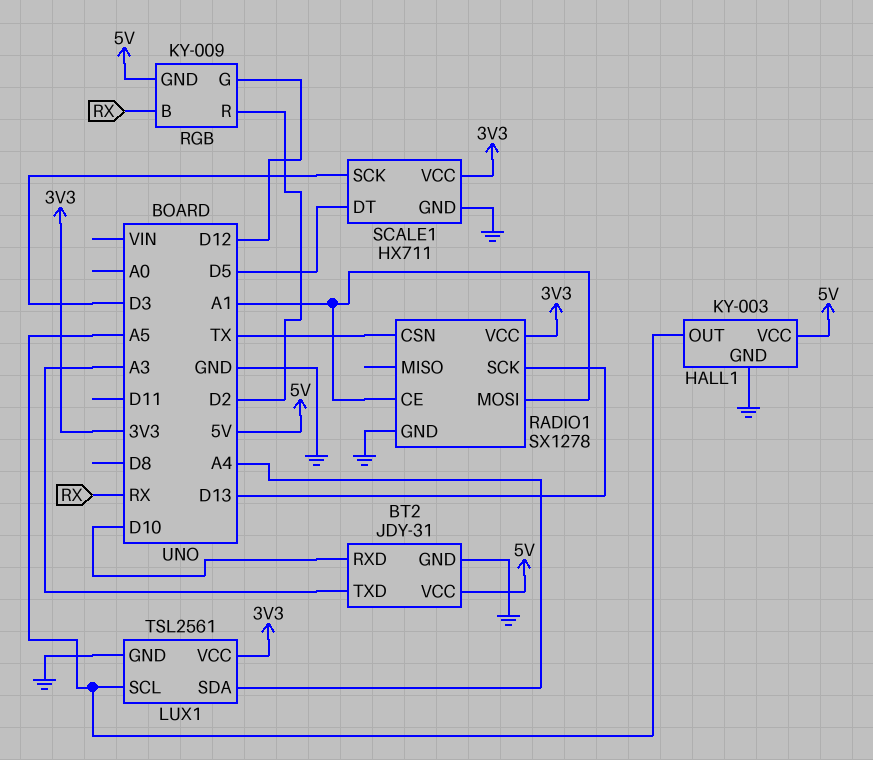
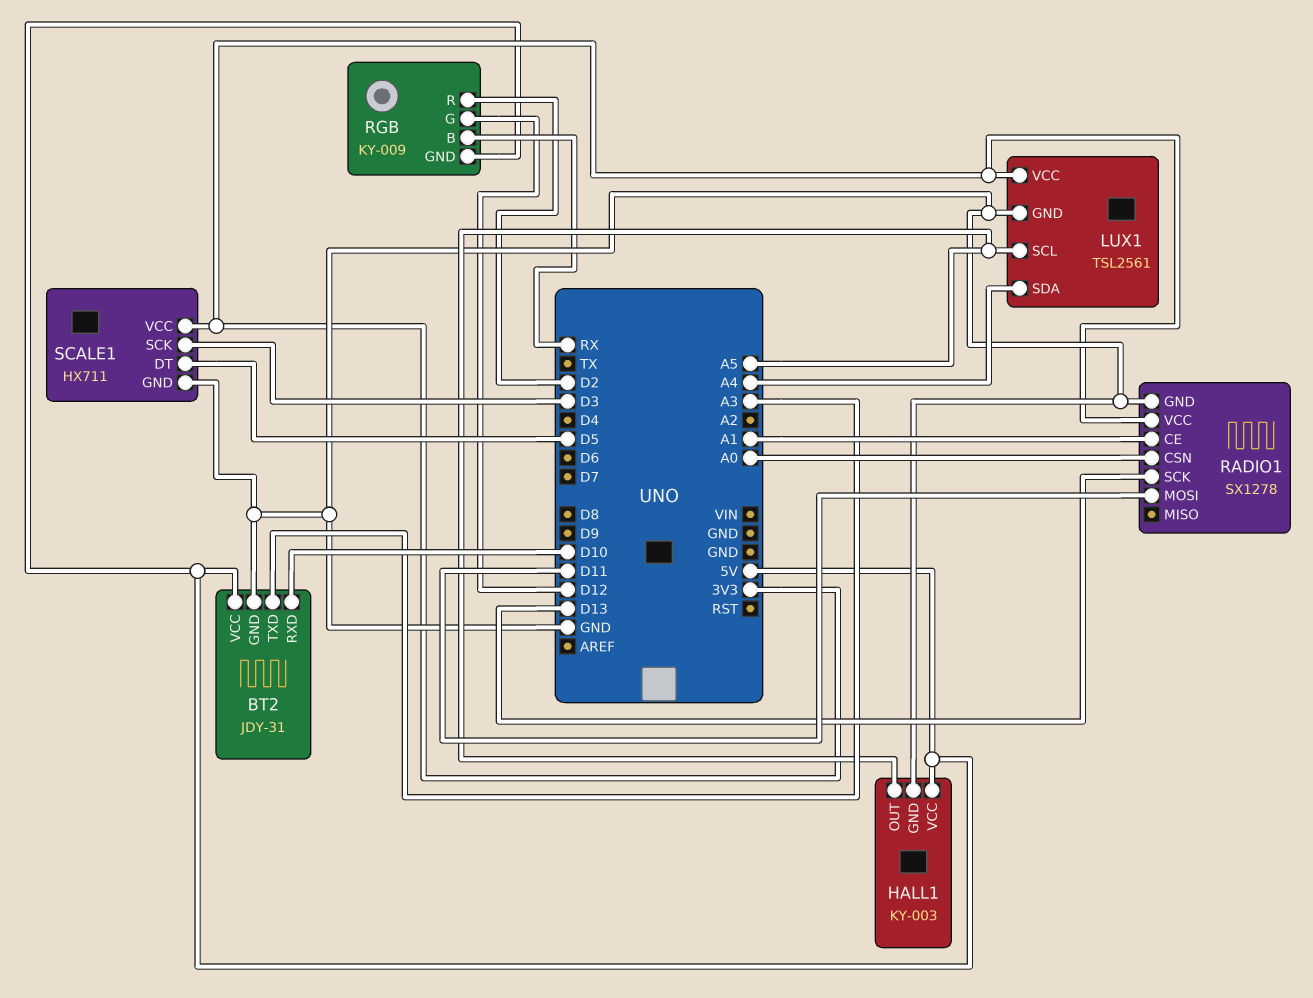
RADIO1 pin CSN: TX -> A0
RADIO1 pin MOSI: A1 -> D11

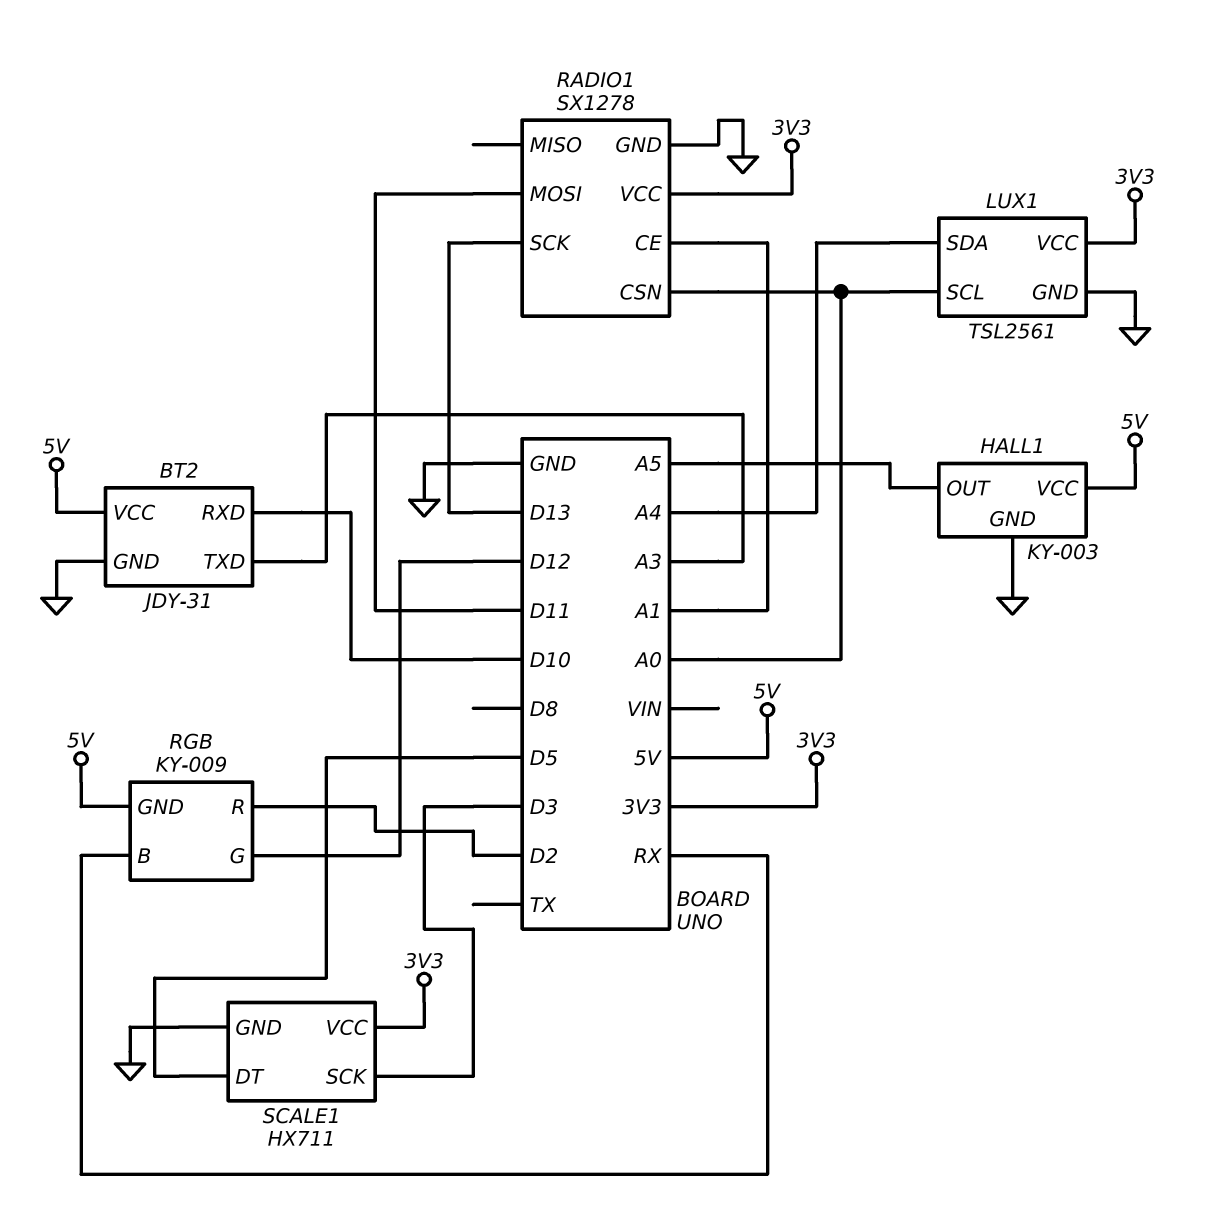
LUX1 pin SCL: A5 -> A0

